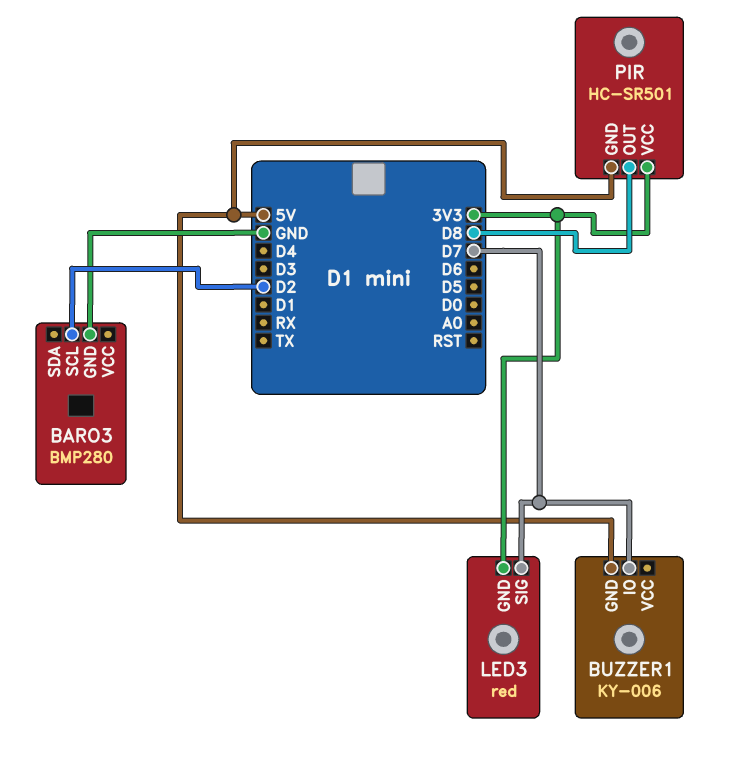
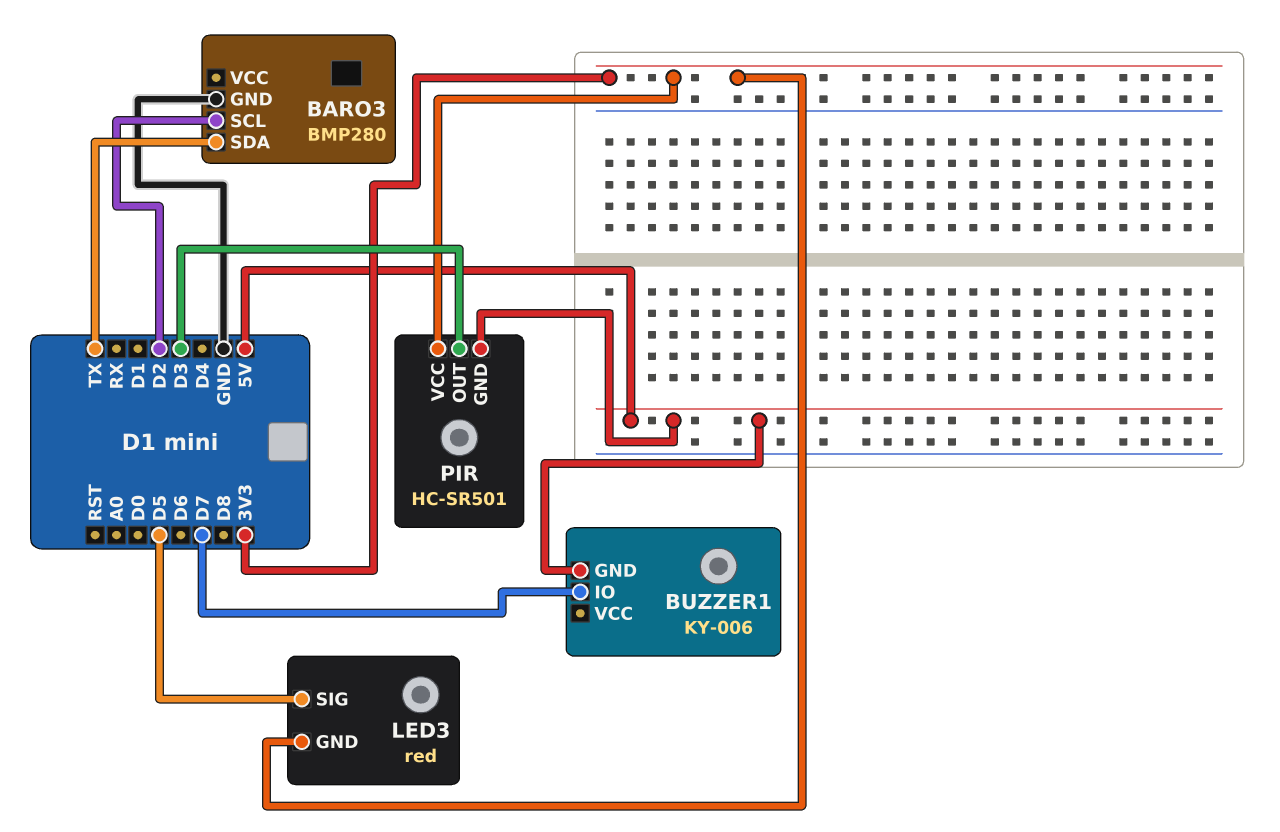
BARO3 pin SDA: none -> TX
LED3 pin SIG: D7 -> D5
PIR pin OUT: D8 -> D3

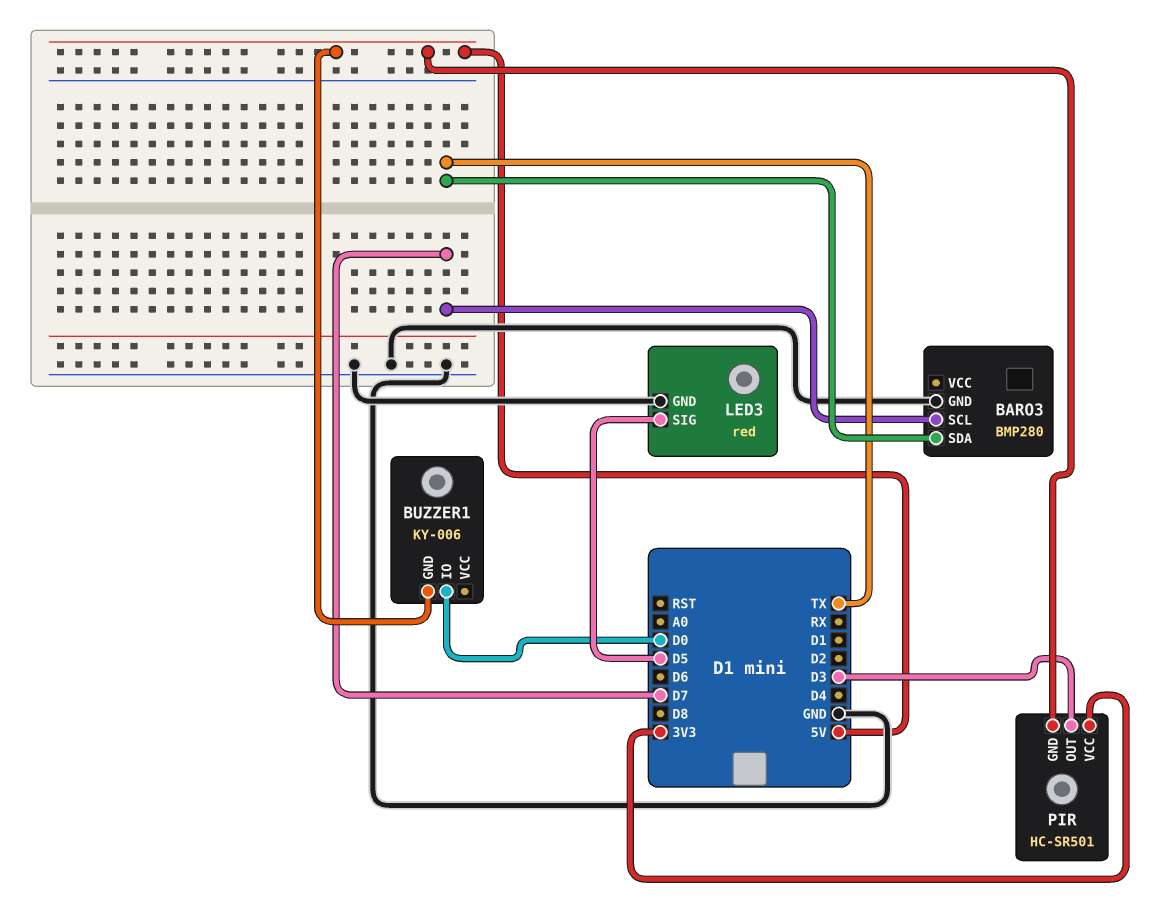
BARO3 pin SCL: D2 -> D7
BUZZER1 pin IO: D7 -> D0
LED3 pin GND: 3V3 -> GND

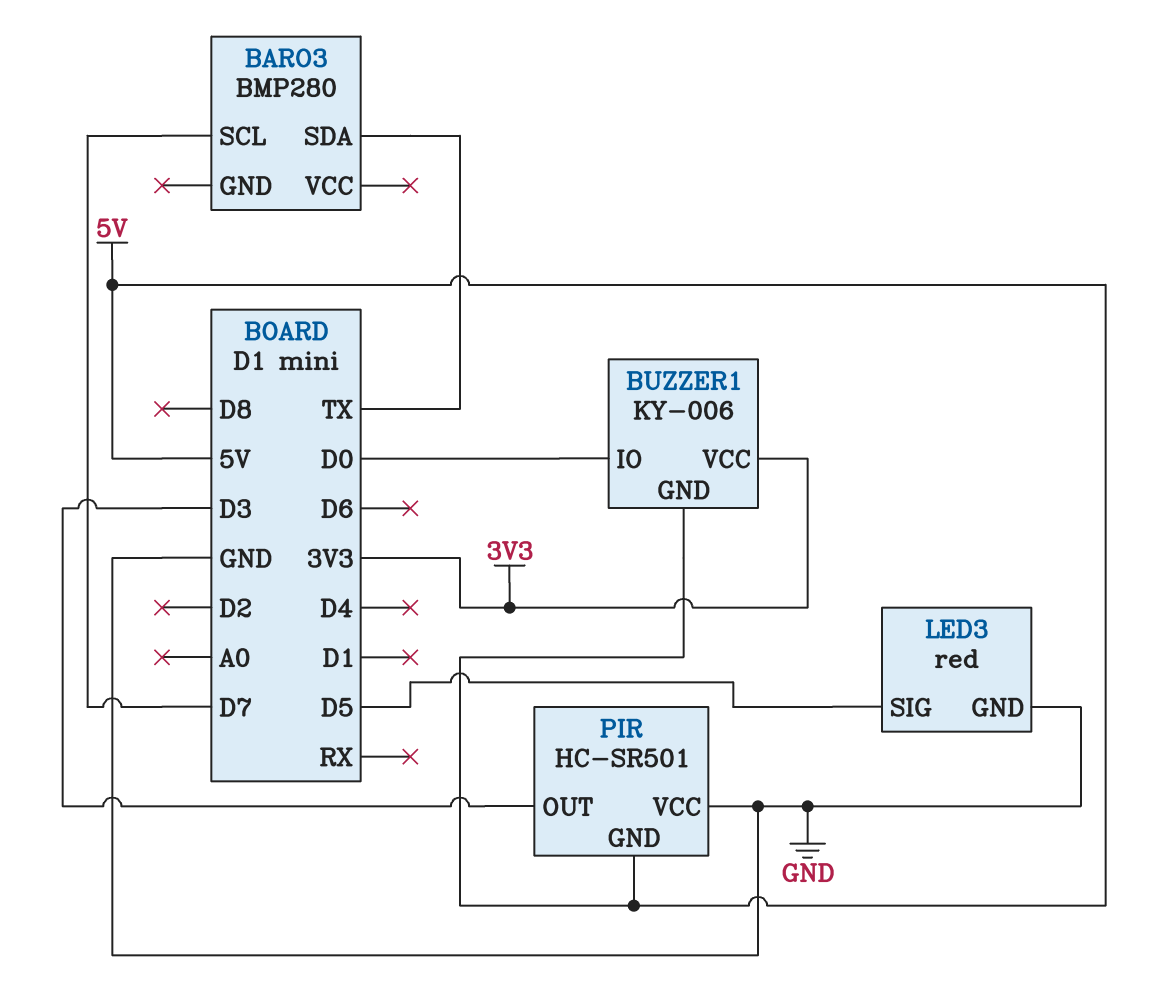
BARO3 pin GND: GND -> none
BUZZER1 pin VCC: none -> 3V3
PIR pin VCC: 3V3 -> GND

